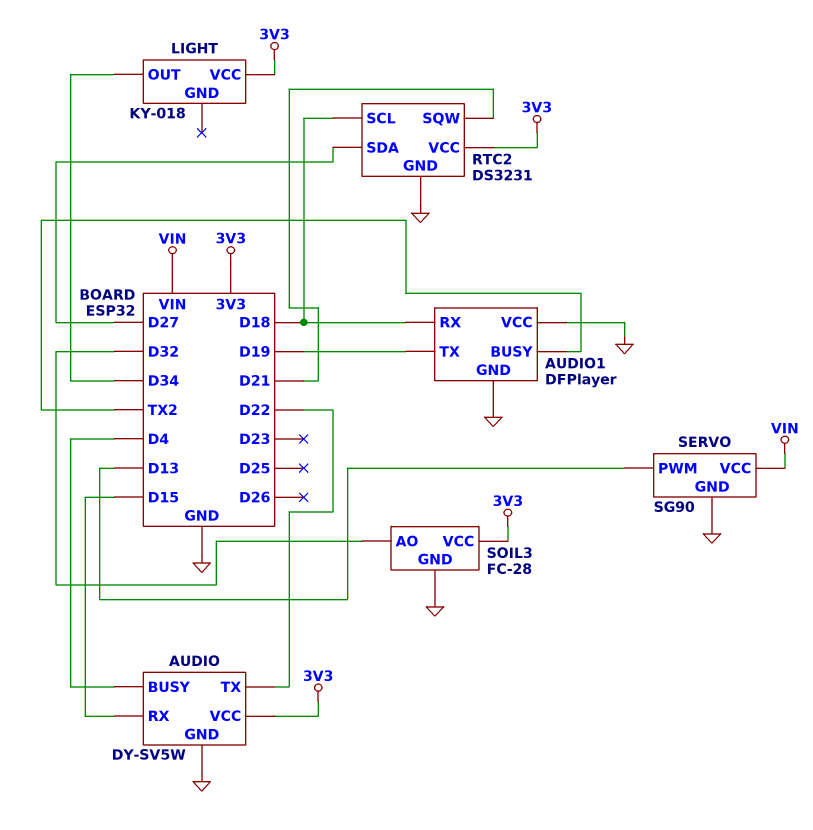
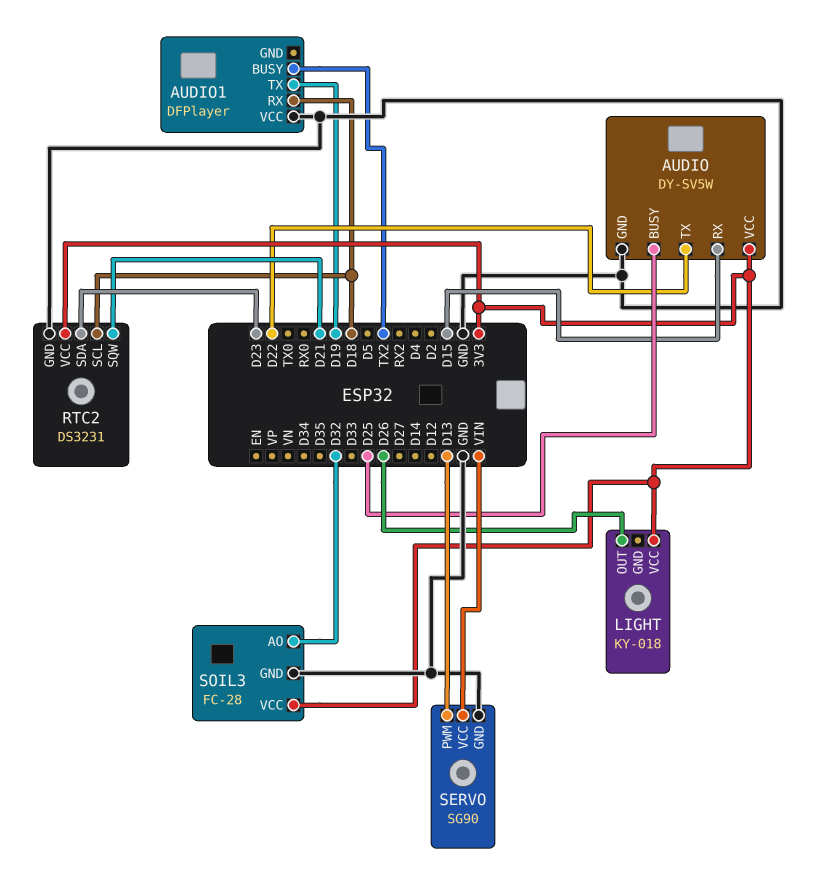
AUDIO pin BUSY: D4 -> D25
AUDIO1 pin GND: GND -> none
LIGHT pin OUT: D34 -> D26
RTC2 pin SDA: D27 -> D23

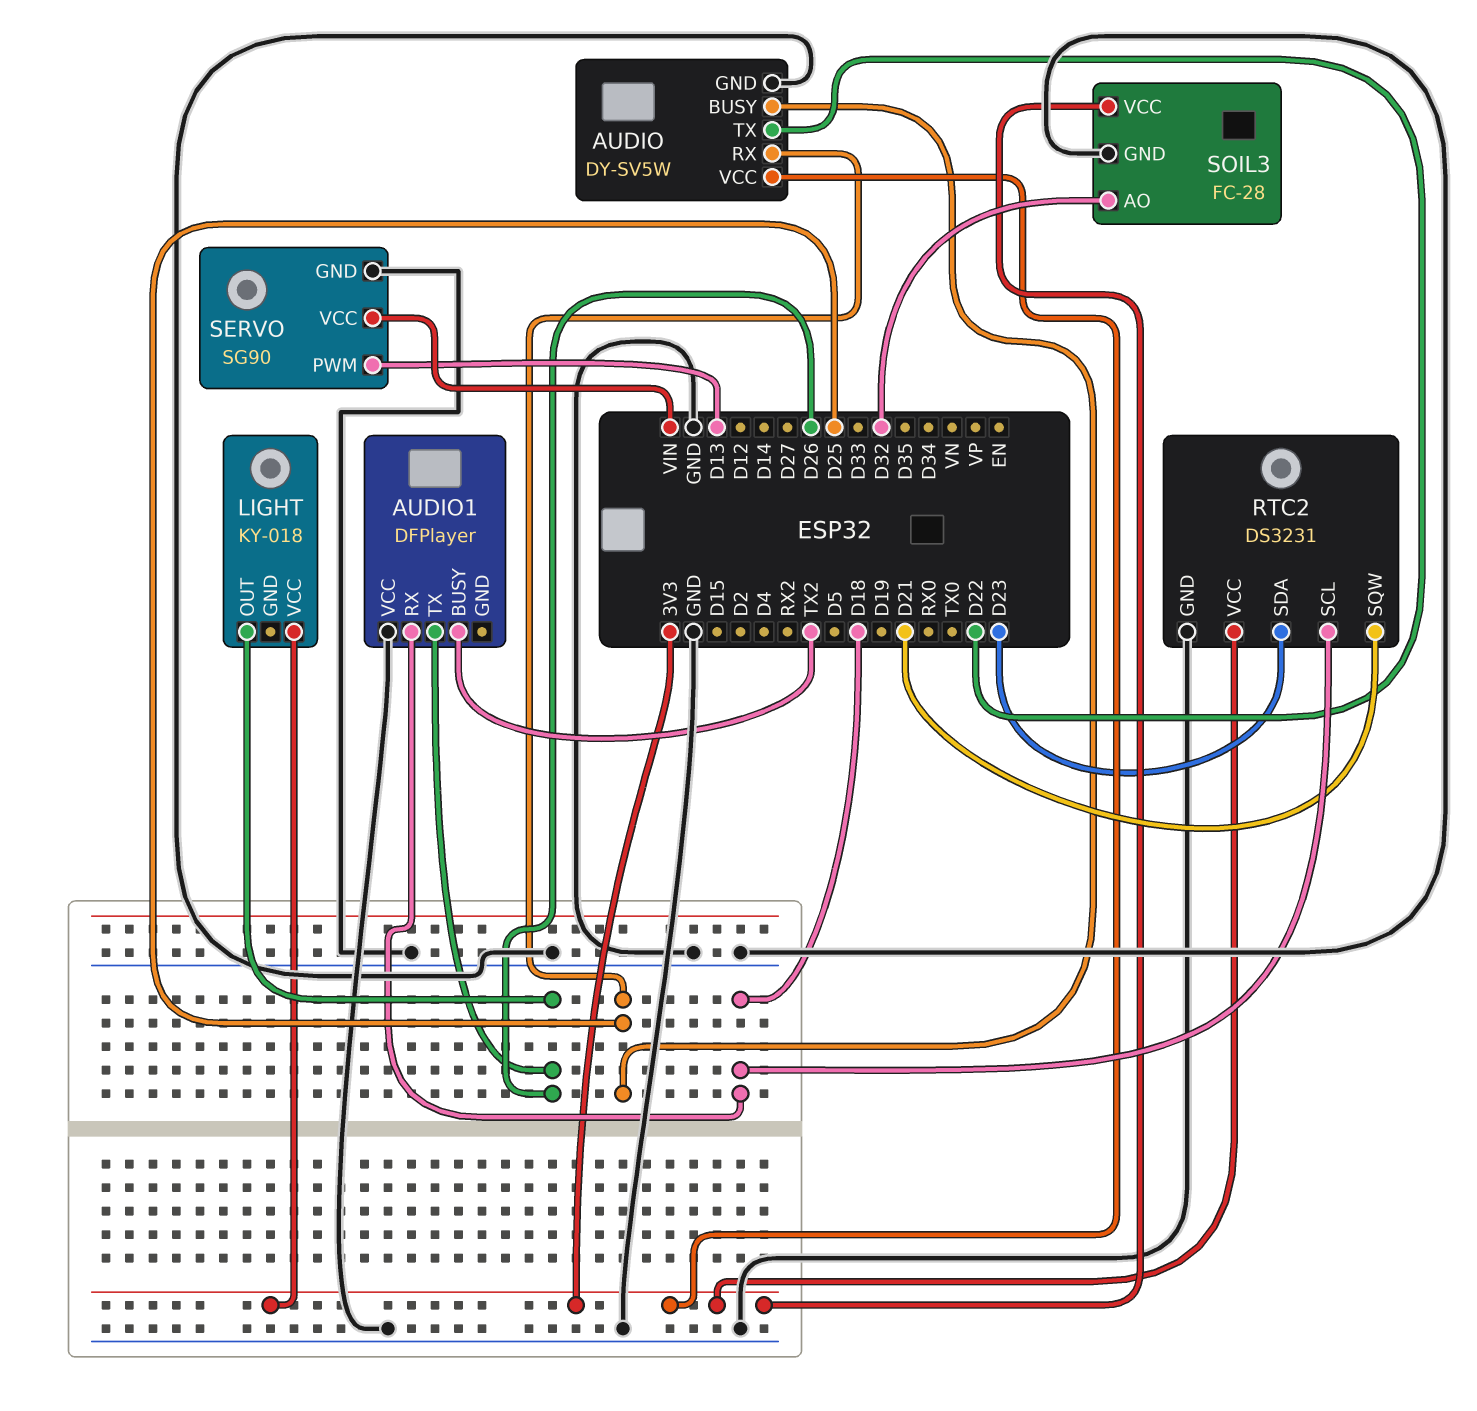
AUDIO pin RX: D15 -> D25
AUDIO1 pin TX: D19 -> D26

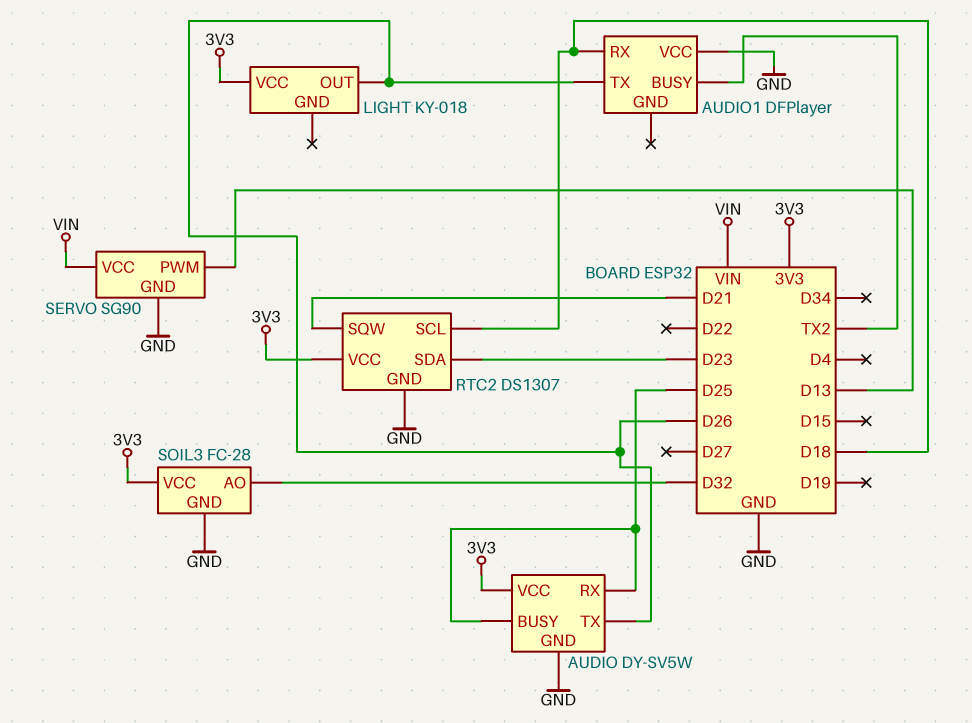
AUDIO pin TX: D22 -> D26
RTC2: DS3231 -> DS1307

